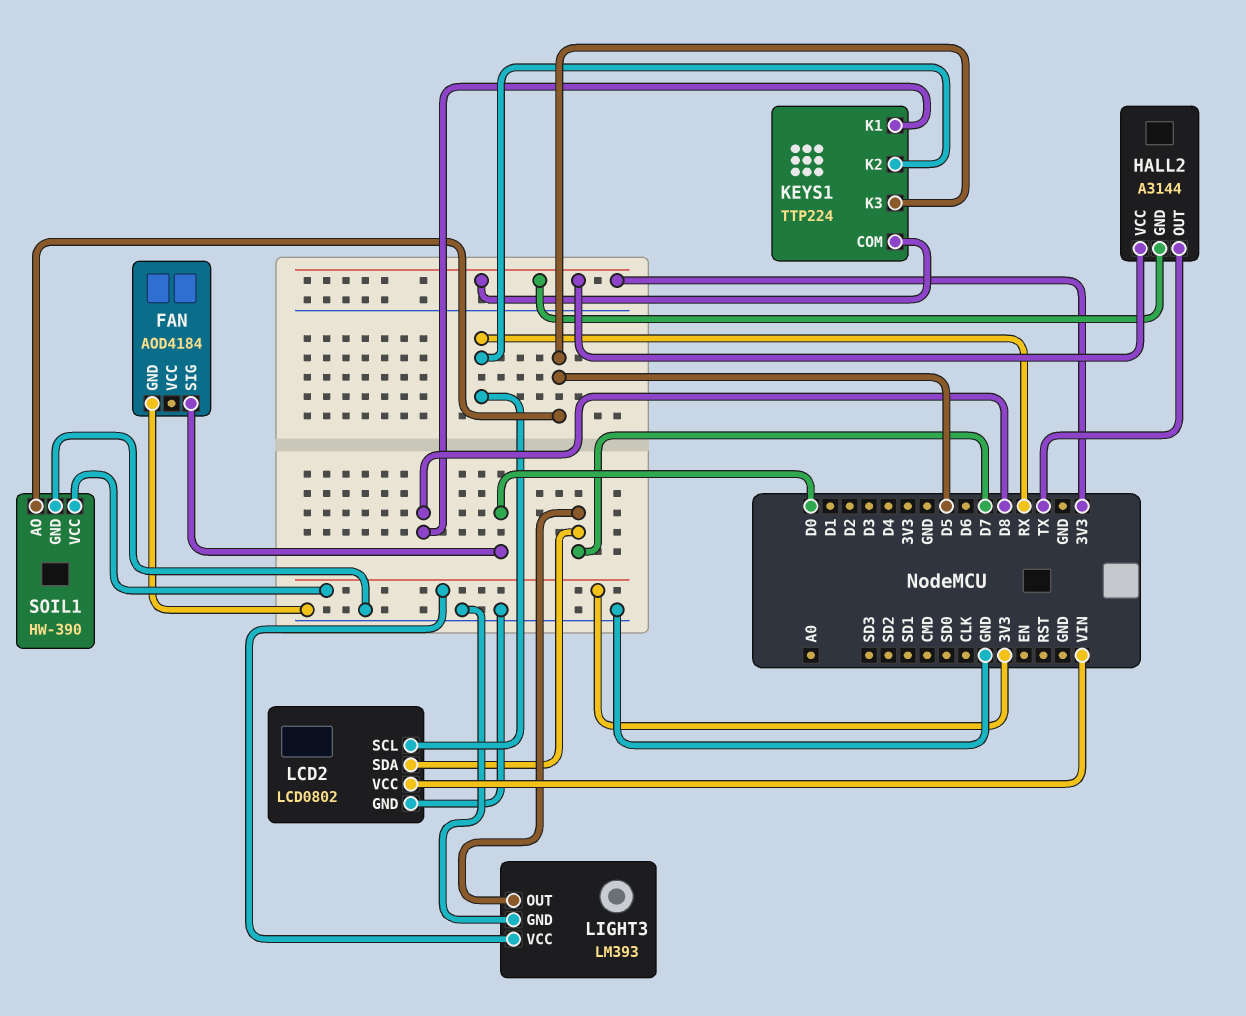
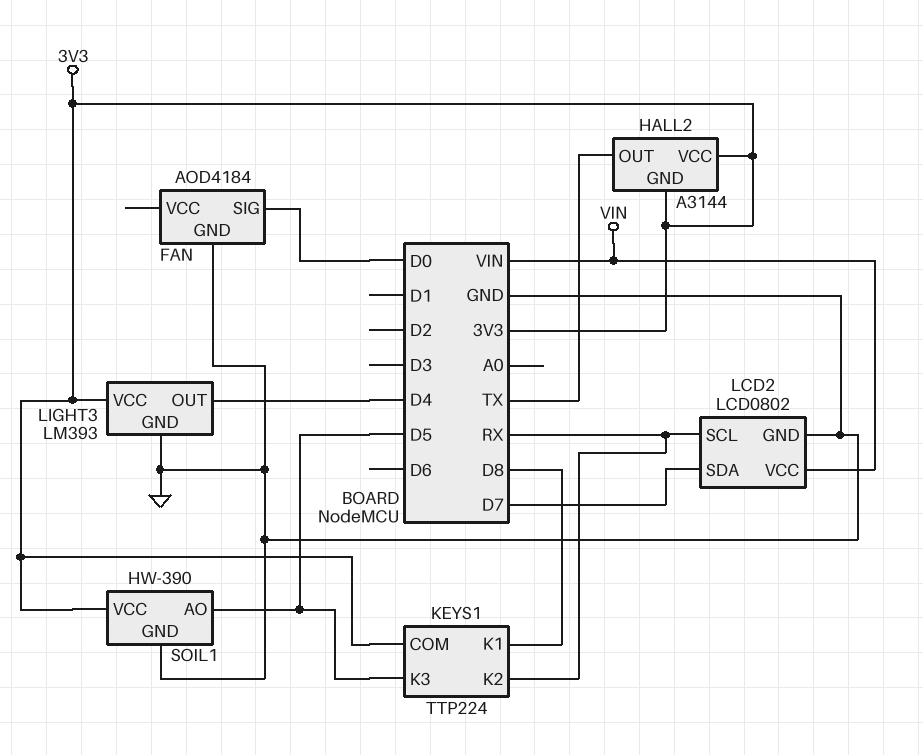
LIGHT3 pin OUT: D7 -> D4

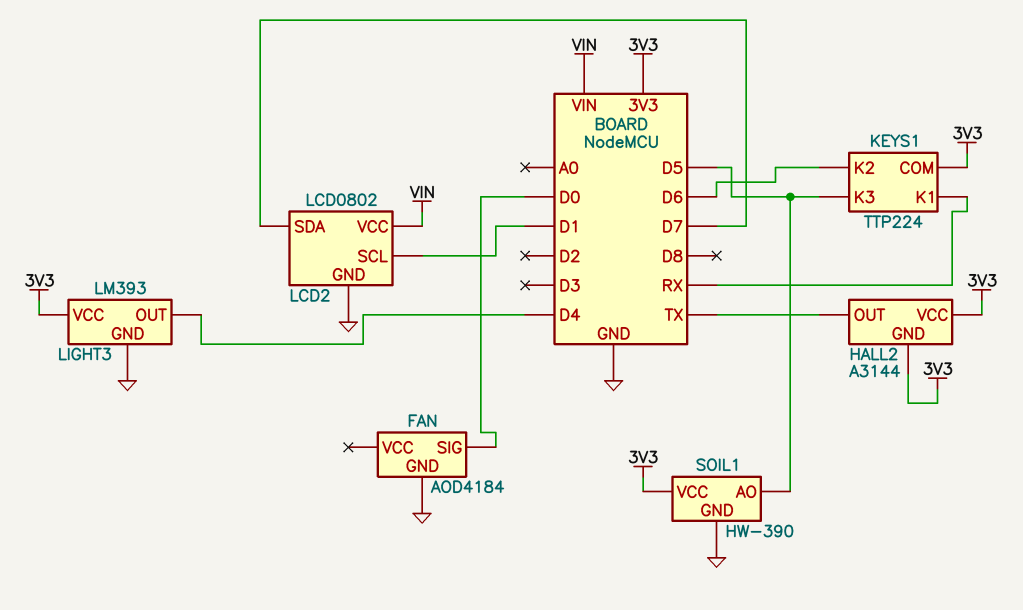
KEYS1 pin K1: D8 -> RX
KEYS1 pin K2: RX -> D6
LCD2 pin SCL: RX -> D1

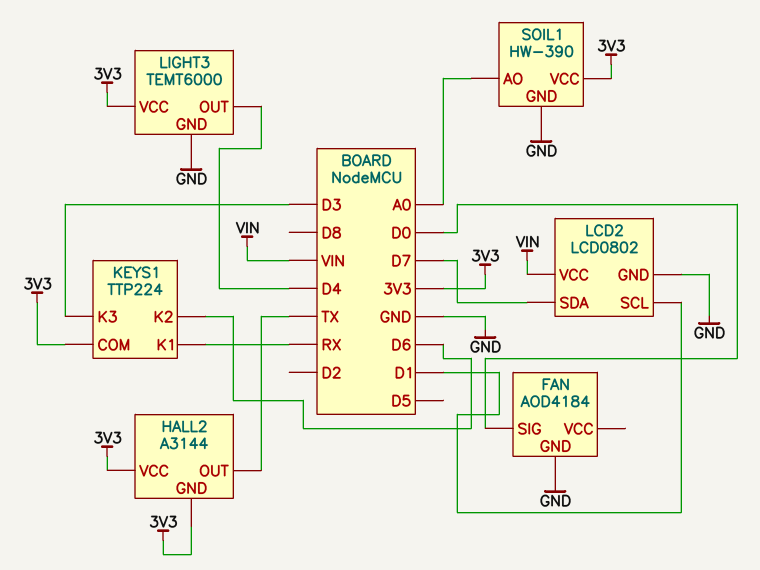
KEYS1 pin K3: D5 -> D3
LIGHT3: LM393 -> TEMT6000
SOIL1 pin AO: D5 -> A0

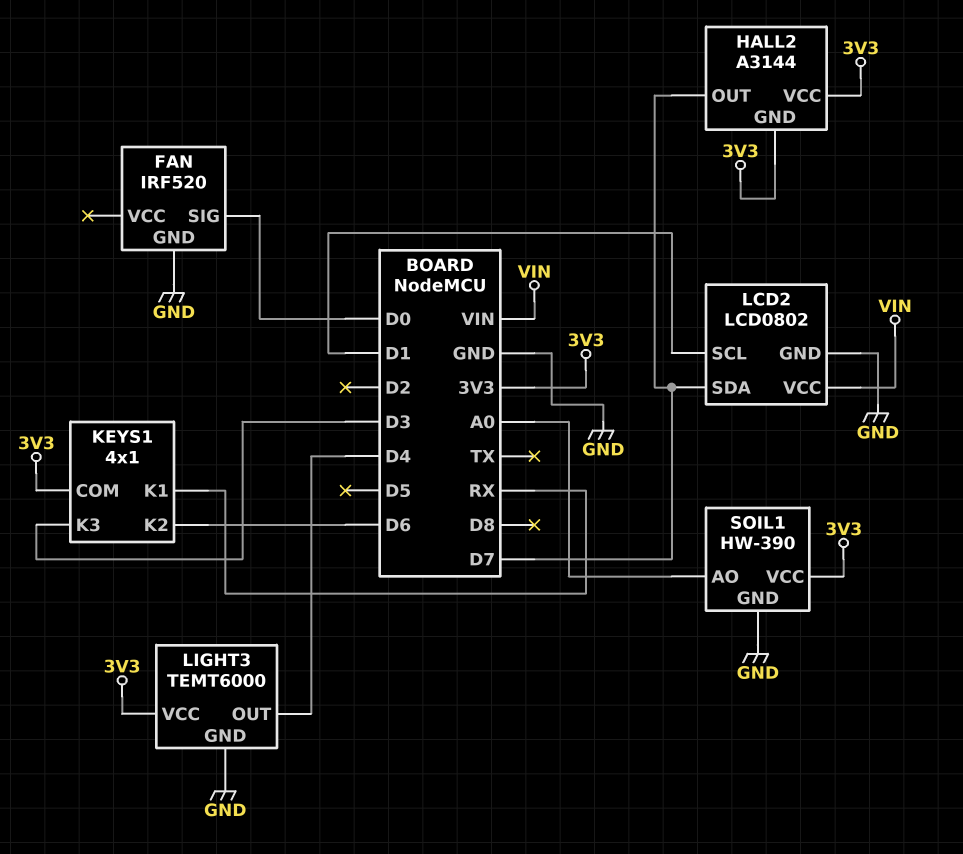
FAN: AOD4184 -> IRF520
HALL2 pin OUT: TX -> D7
KEYS1: TTP224 -> 4x1

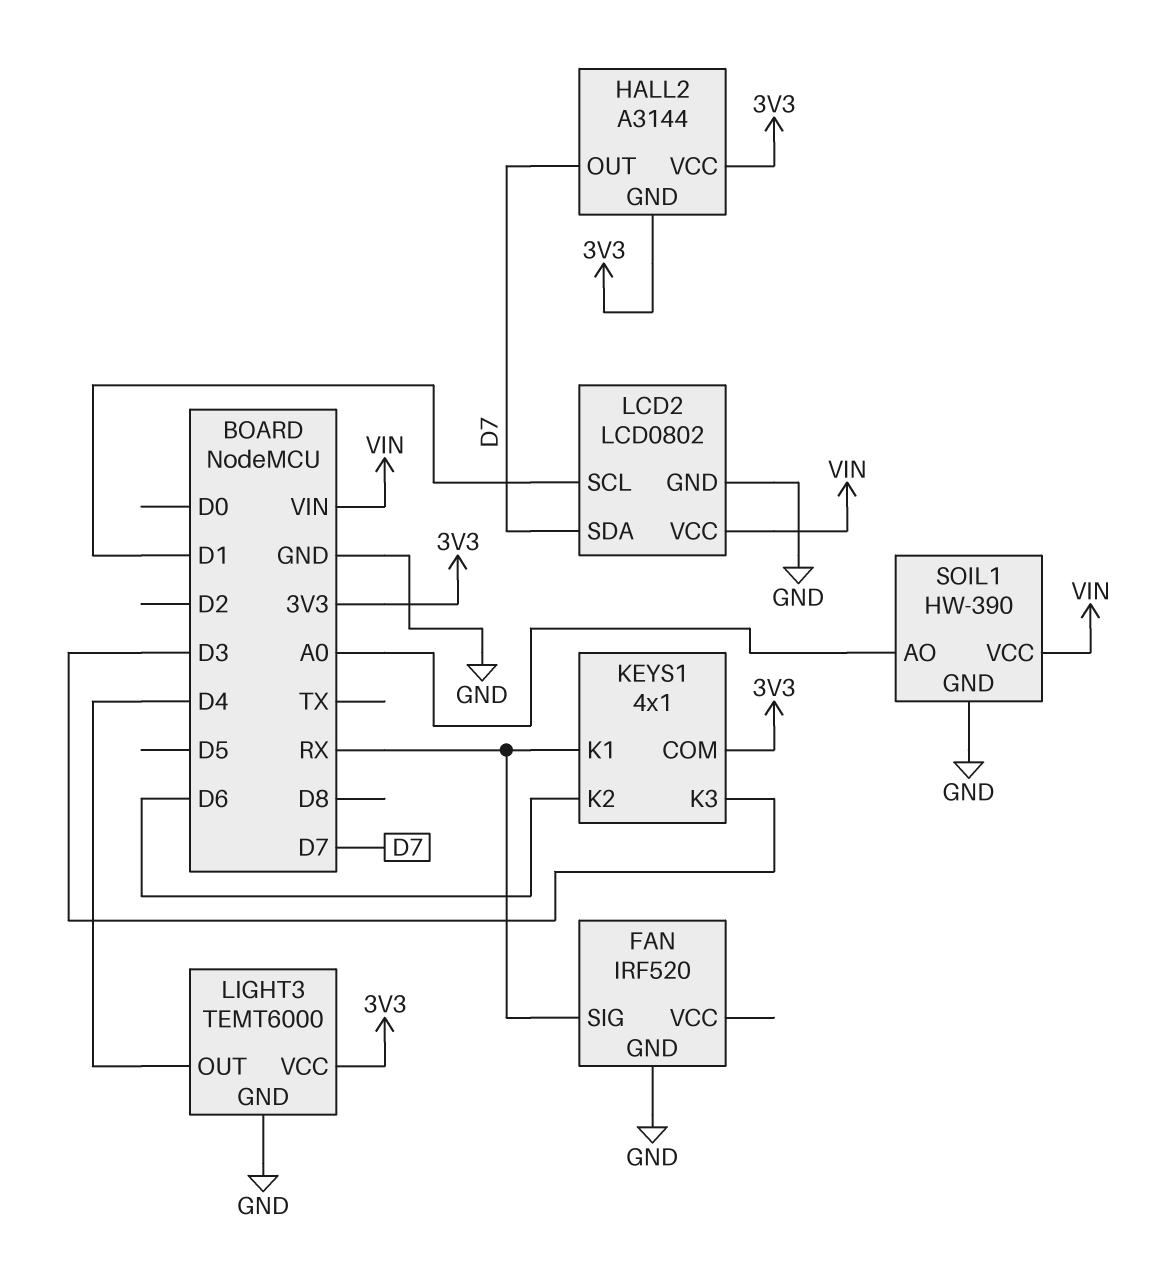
FAN pin SIG: D0 -> RX
SOIL1 pin VCC: 3V3 -> VIN

